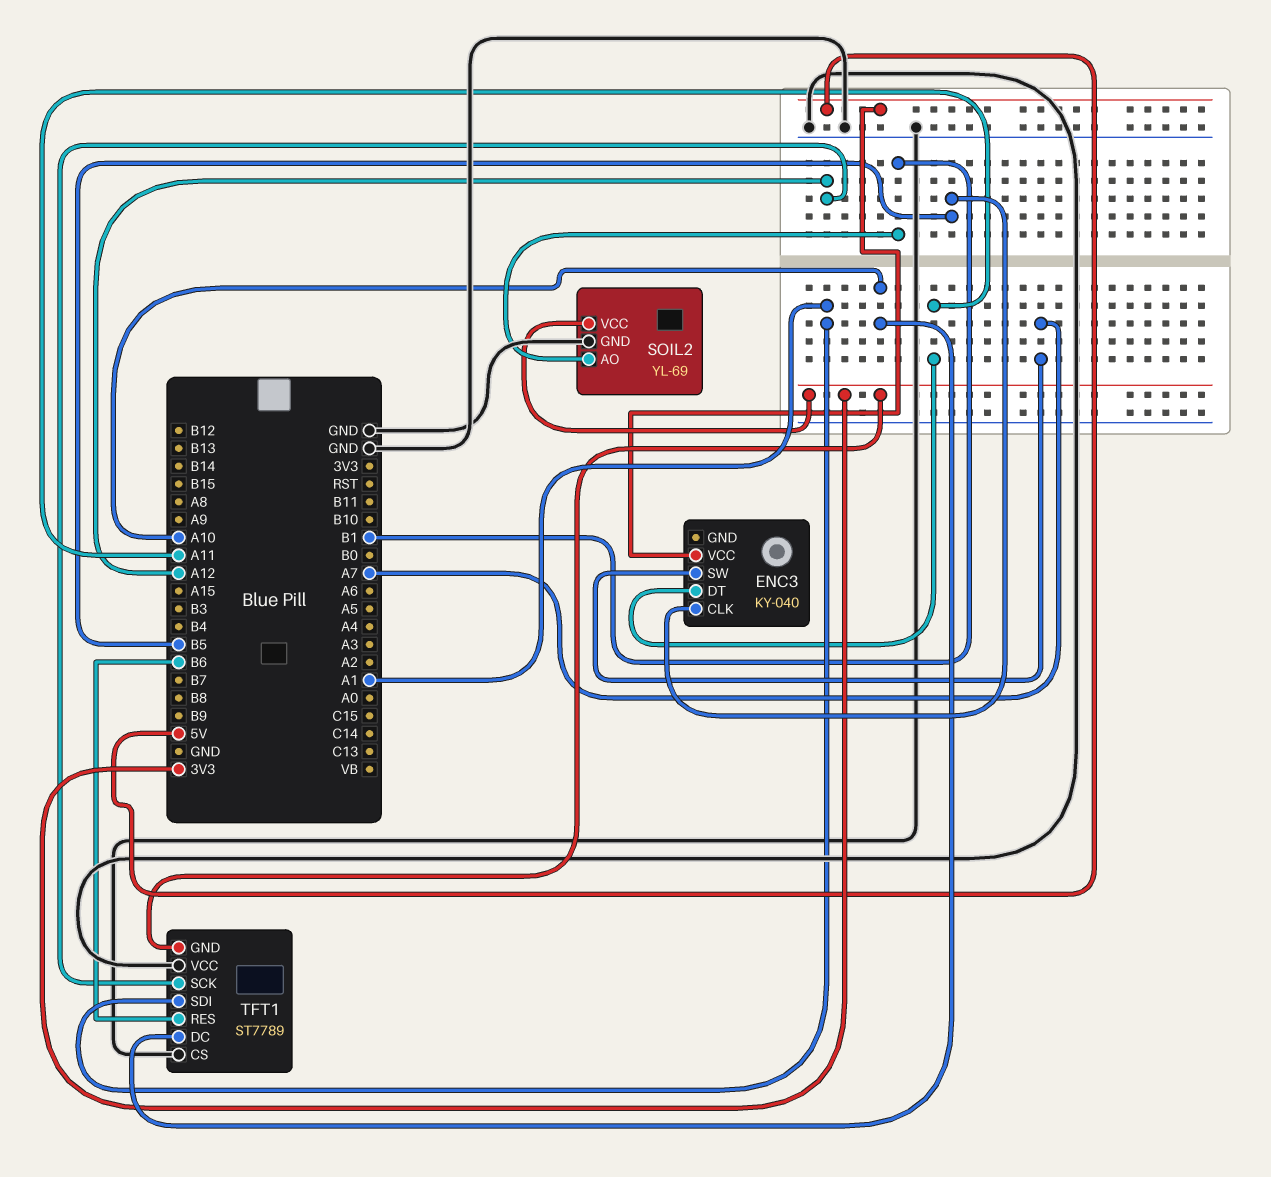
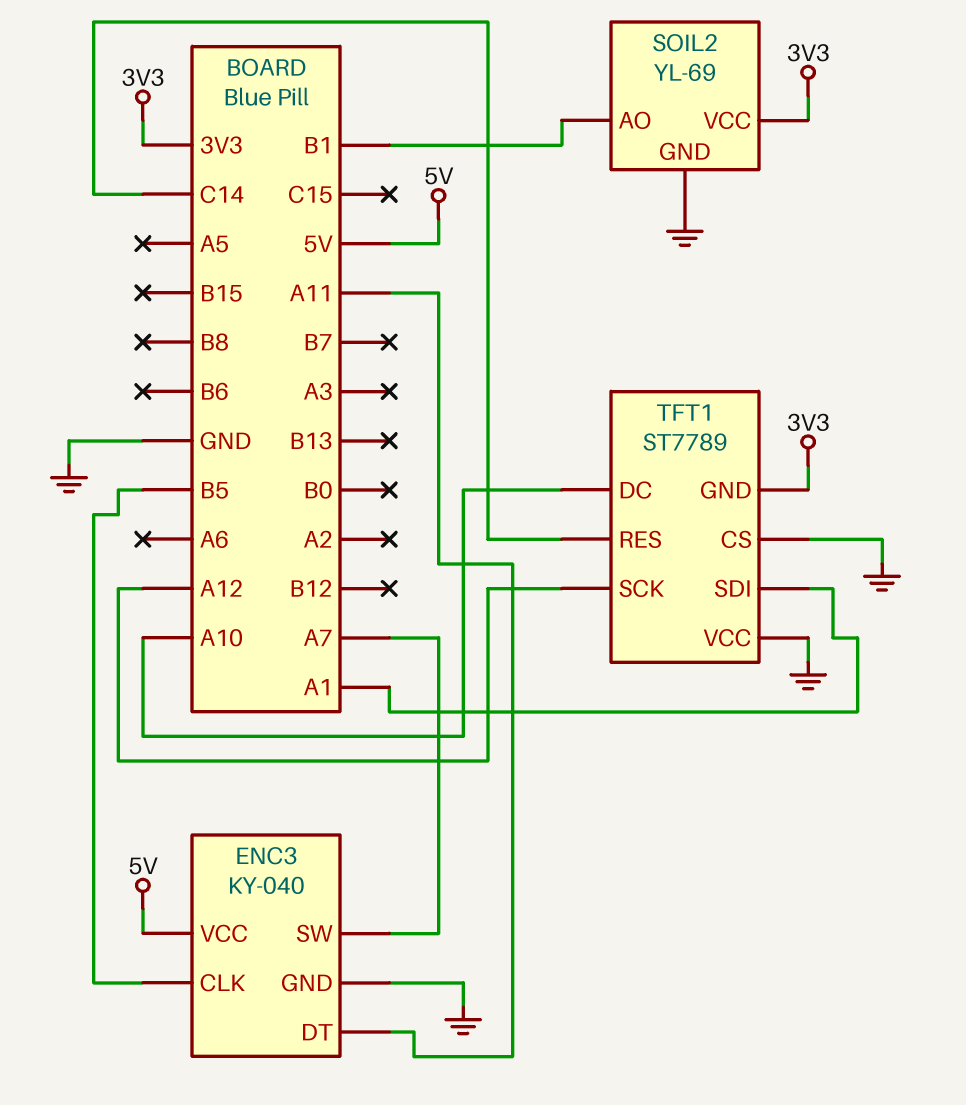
ENC3 pin GND: none -> GND
TFT1 pin RES: B6 -> C14

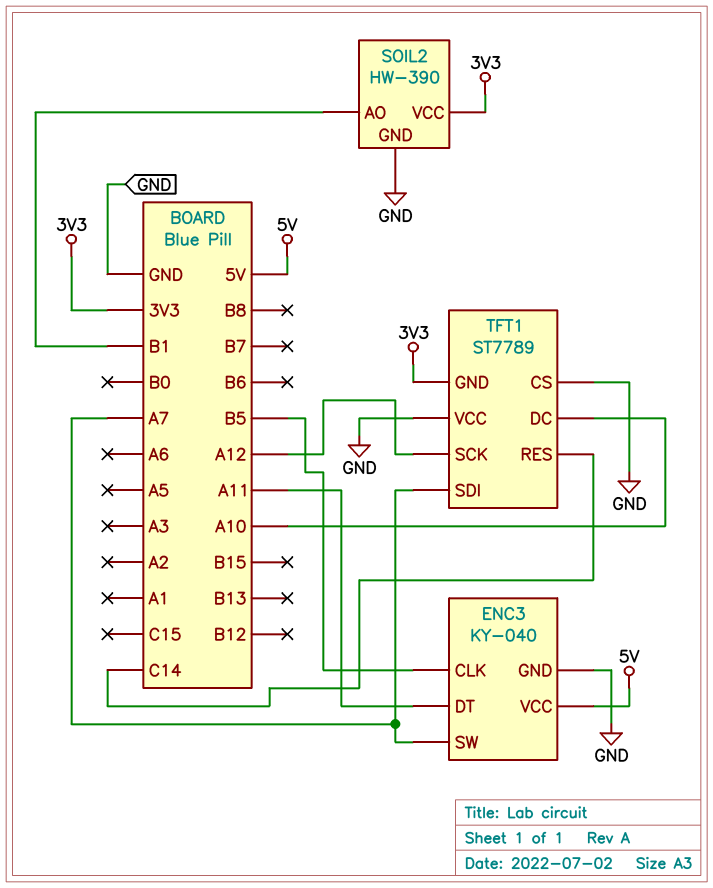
SOIL2: YL-69 -> HW-390
TFT1 pin SDI: A1 -> A7

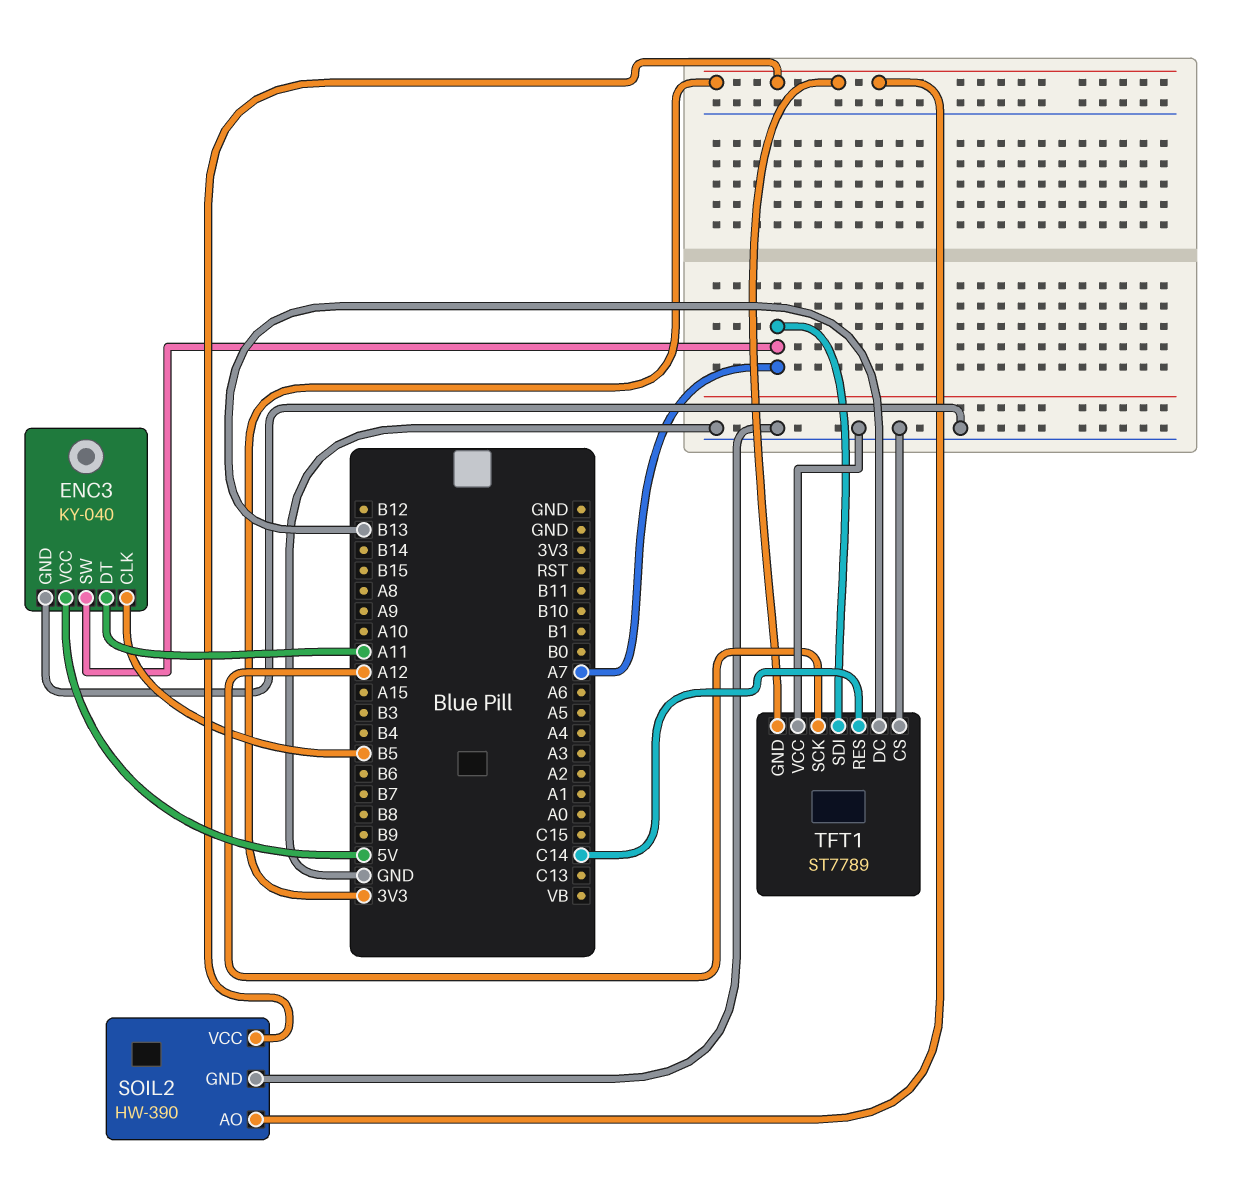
SOIL2 pin AO: B1 -> 3V3
TFT1 pin DC: A10 -> B13

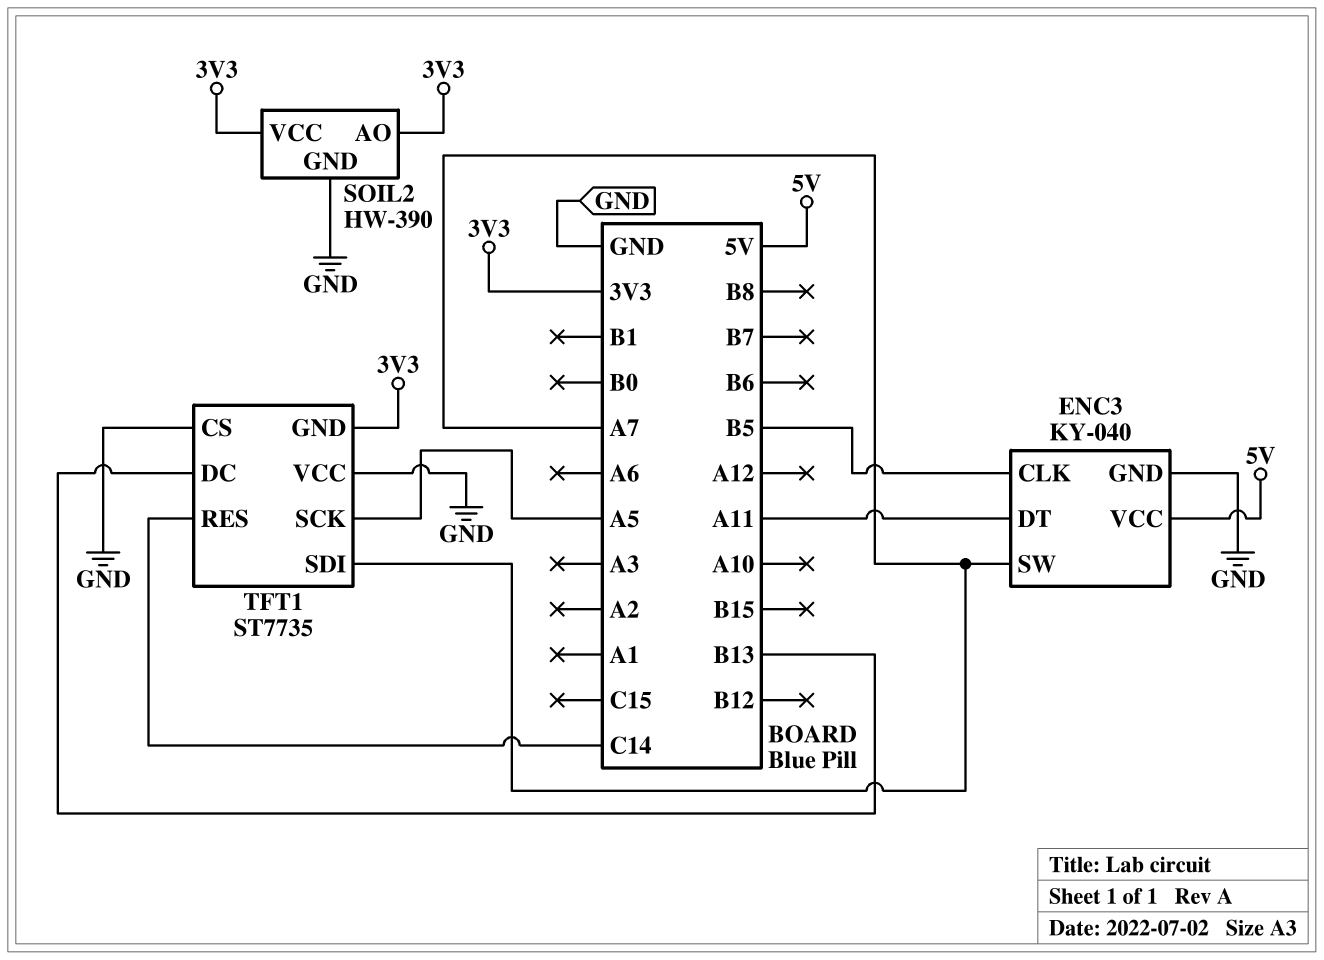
TFT1: ST7789 -> ST7735
TFT1 pin SCK: A12 -> A5

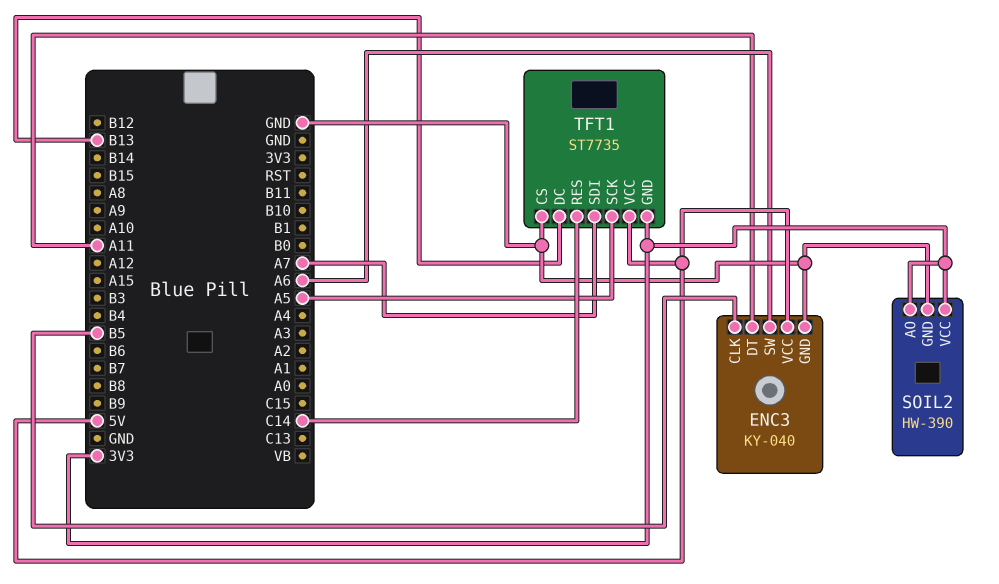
ENC3 pin SW: A7 -> A6
TFT1 pin VCC: GND -> 5V

